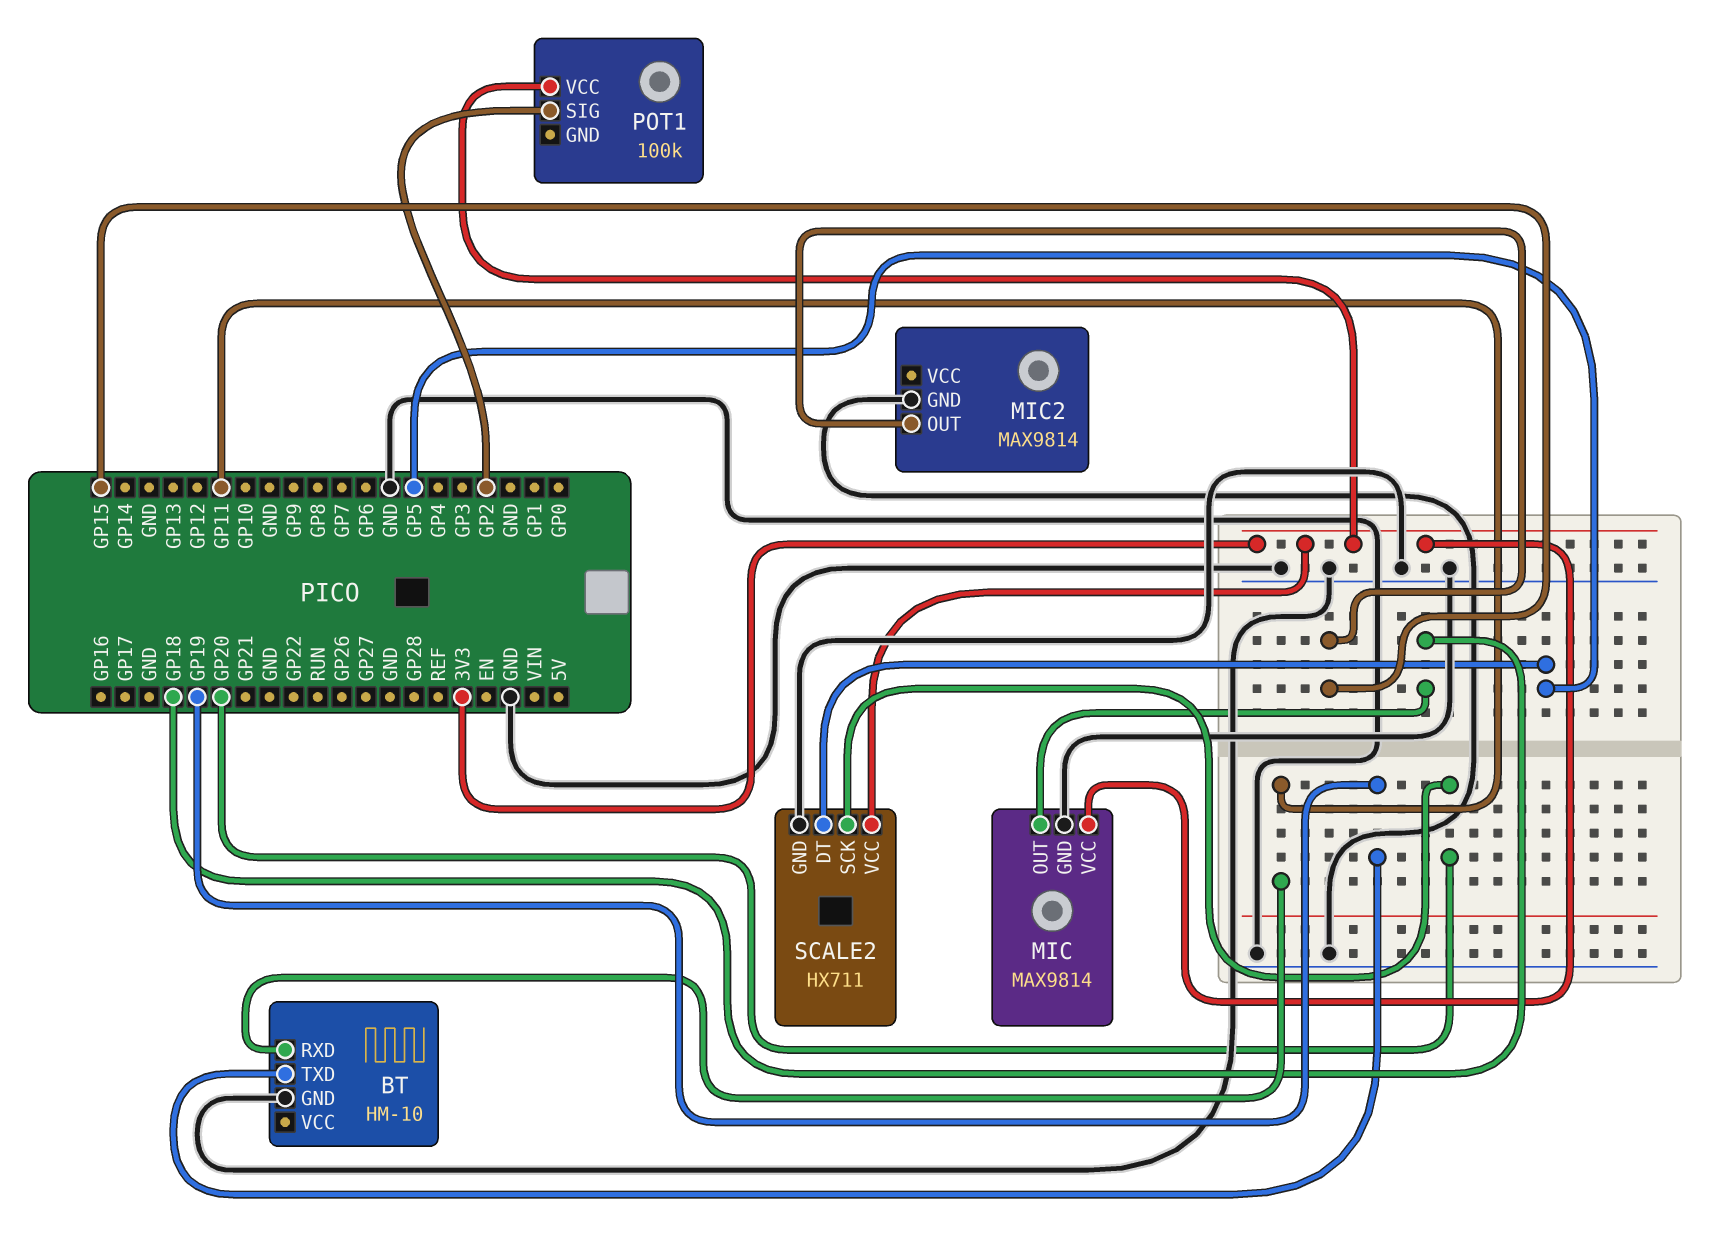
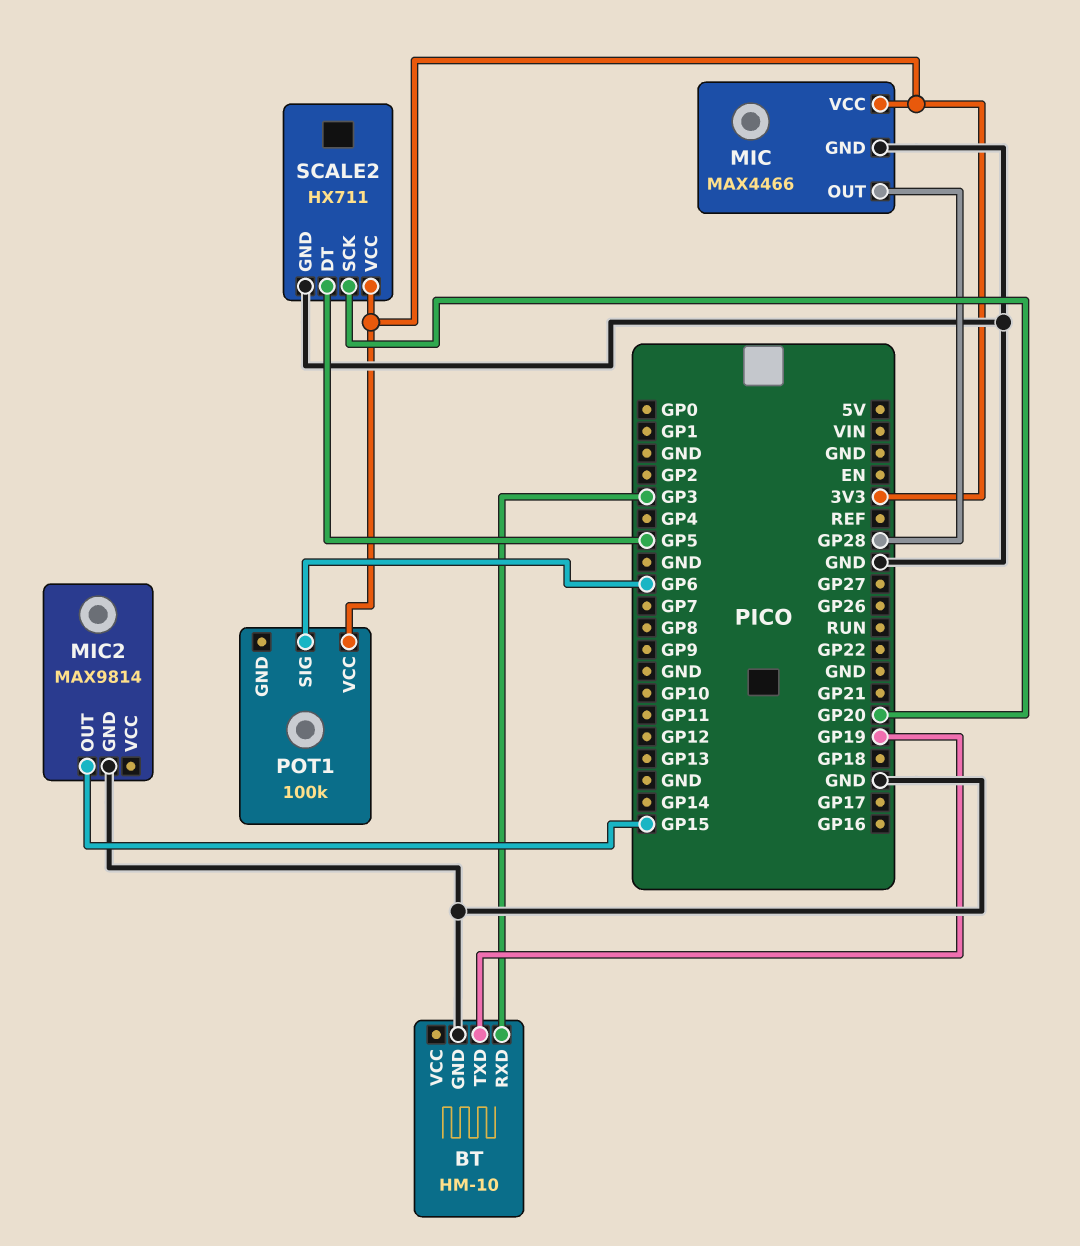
BT pin RXD: GP11 -> GP3
MIC: MAX9814 -> MAX4466
MIC pin OUT: GP18 -> GP28
POT1 pin SIG: GP2 -> GP6

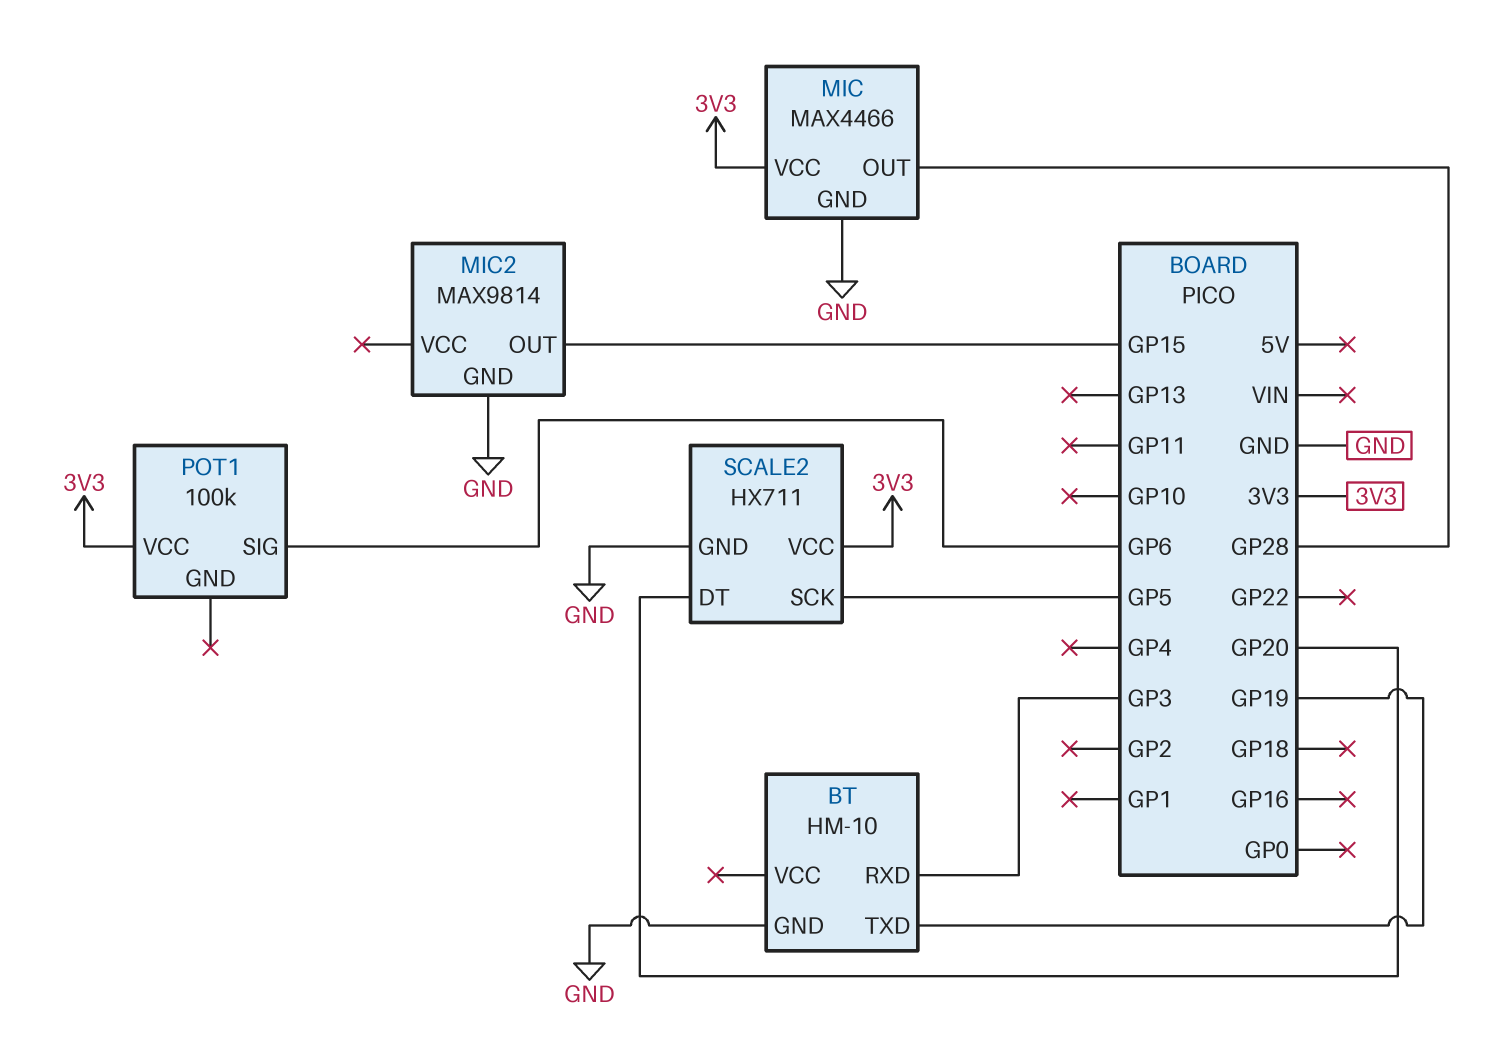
SCALE2 pin DT: GP5 -> GP20
SCALE2 pin SCK: GP20 -> GP5

